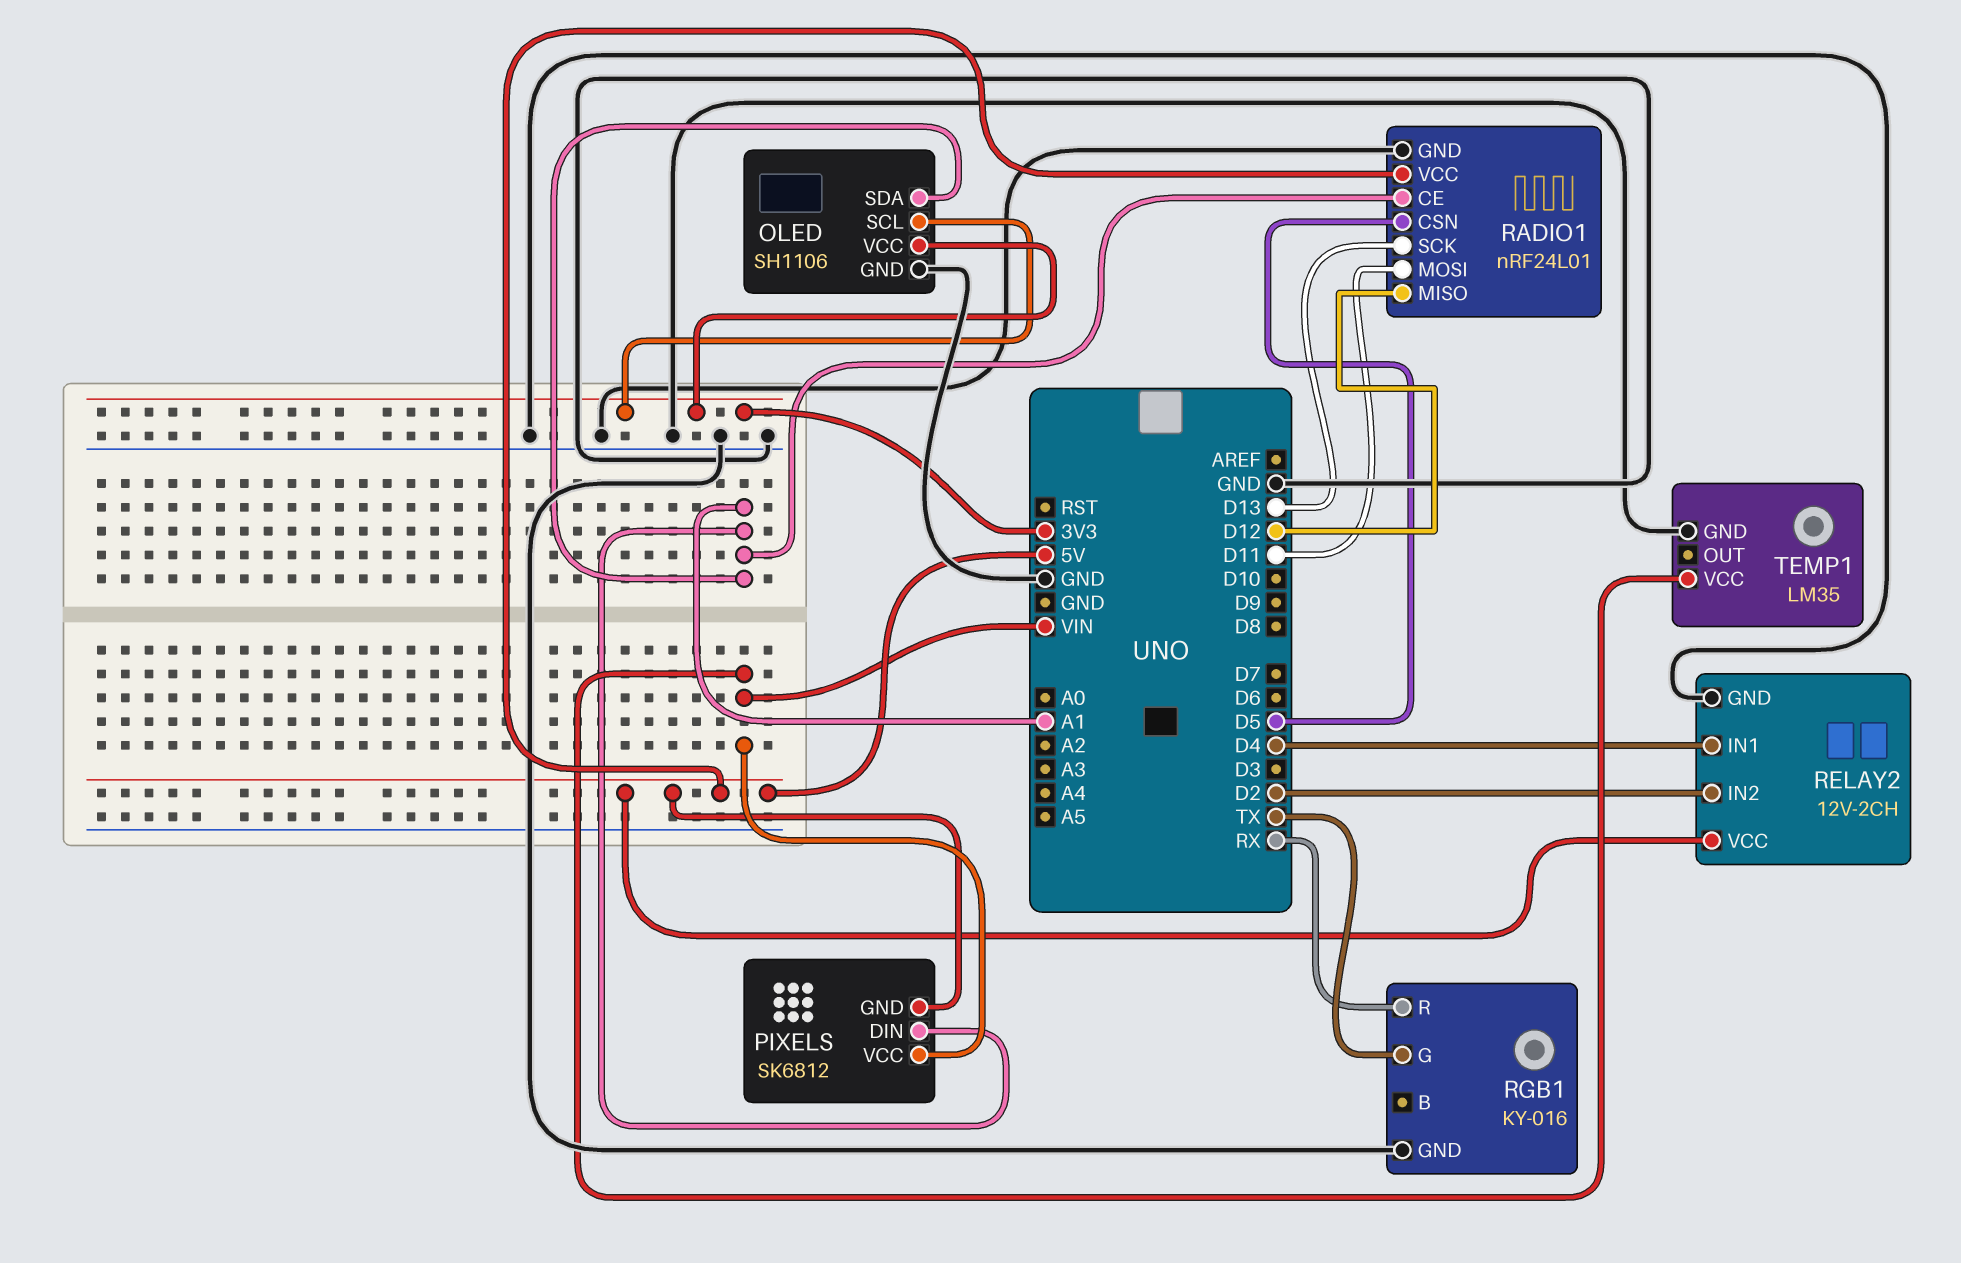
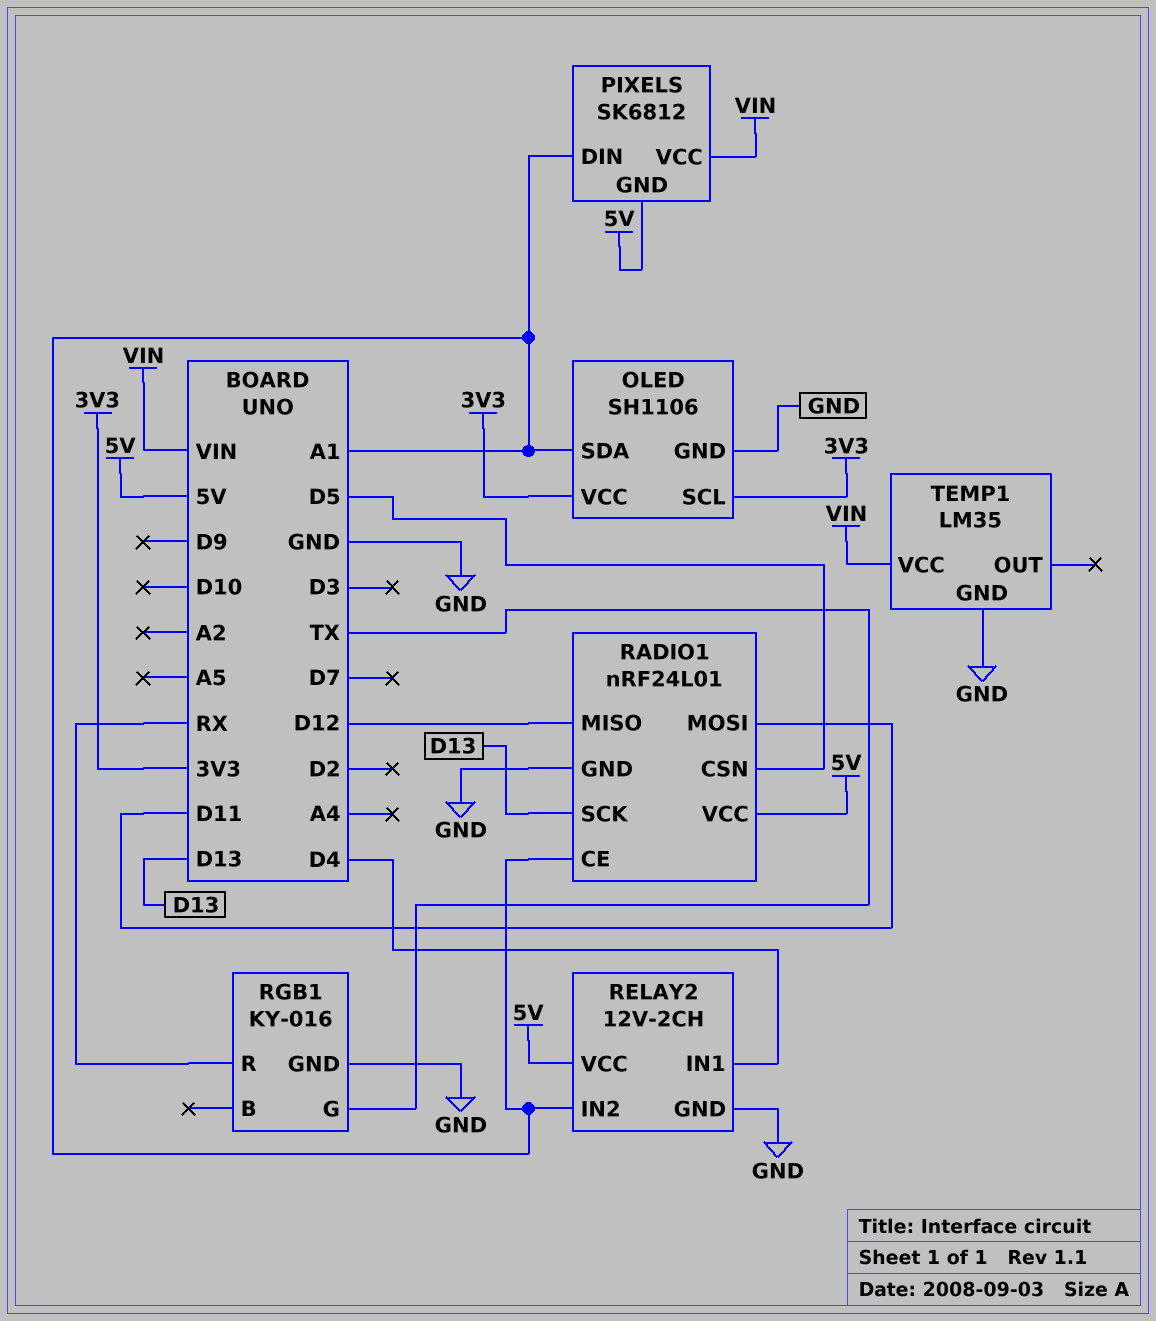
RELAY2 pin IN2: D2 -> A1

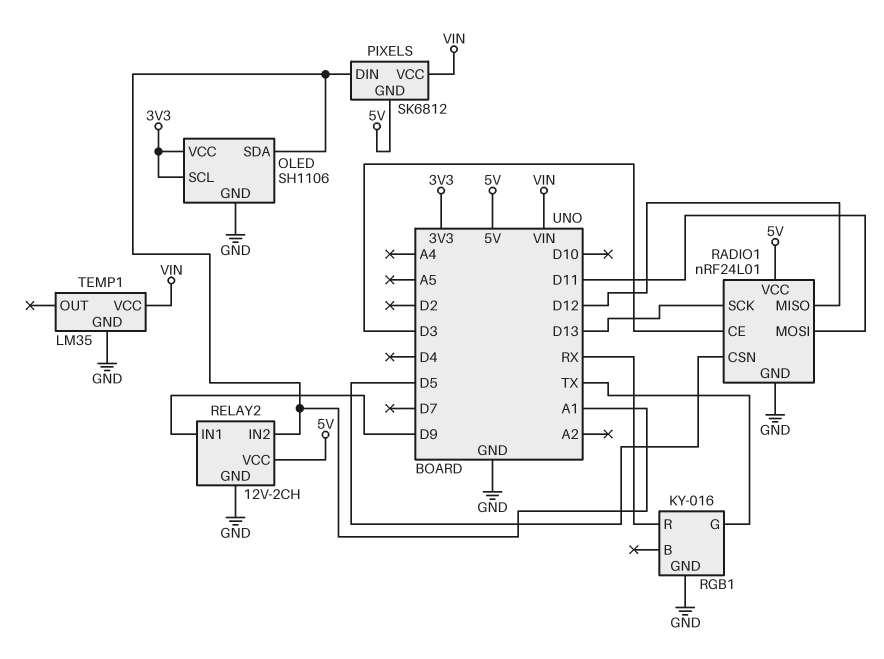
RADIO1 pin CE: A1 -> D3
RELAY2 pin IN1: D4 -> D9

